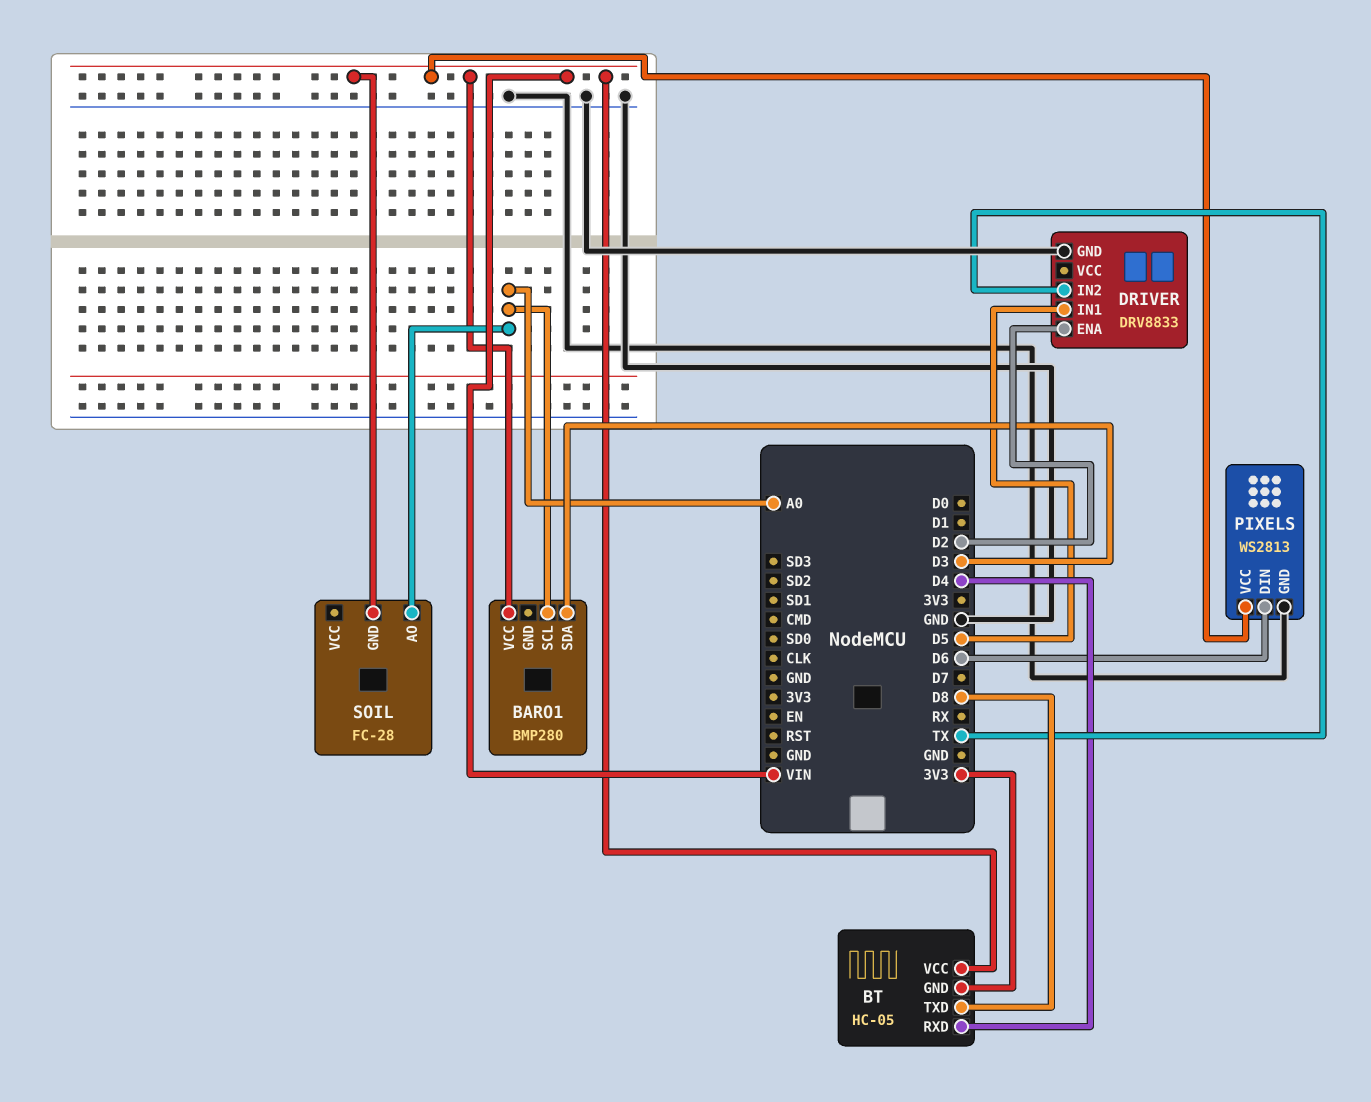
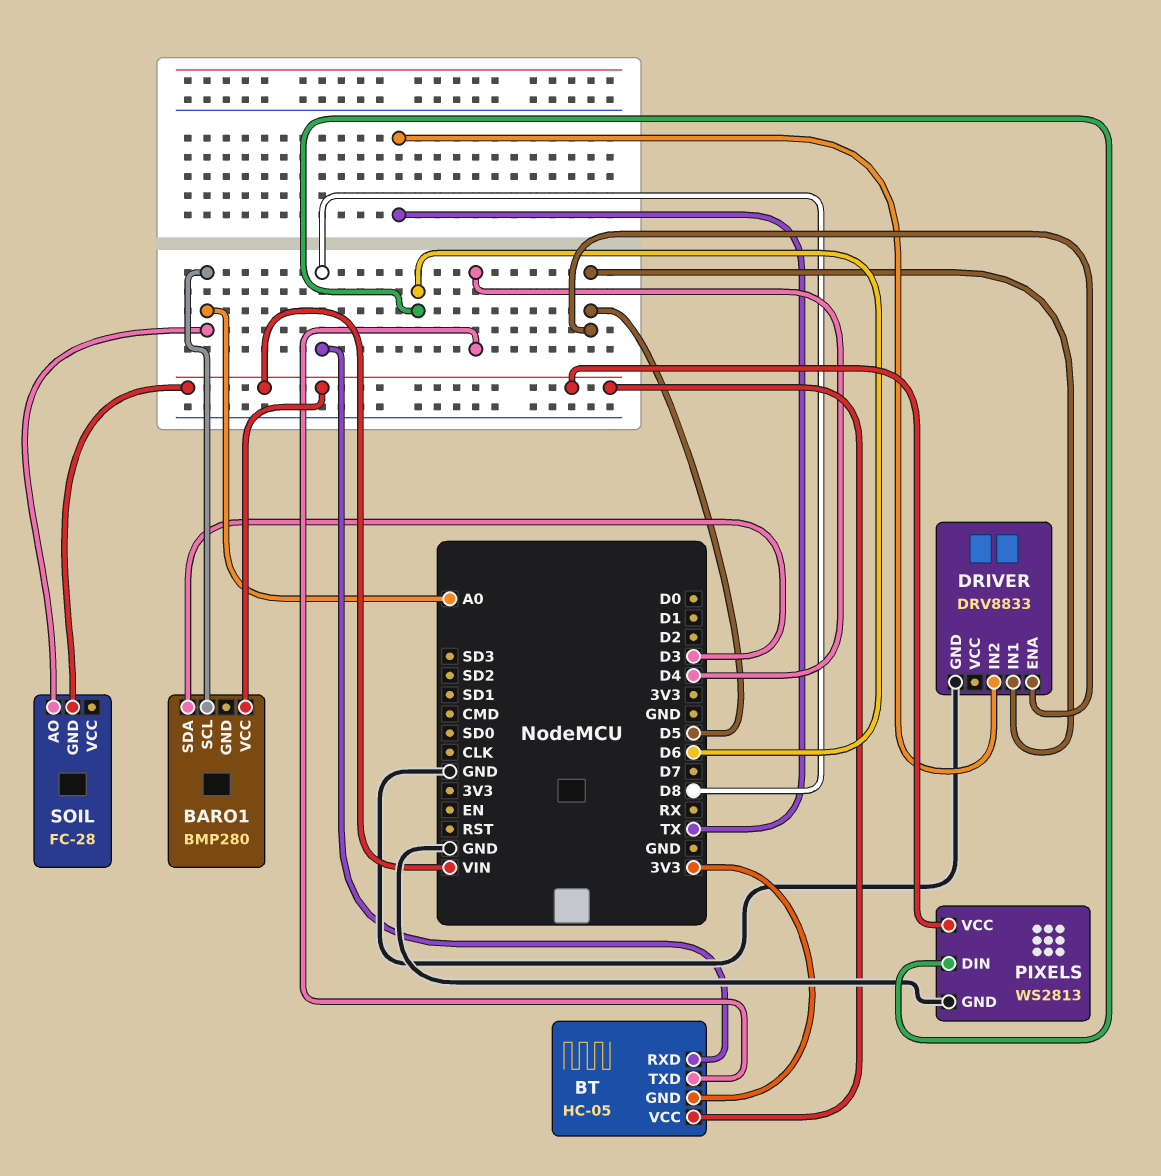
BT pin RXD: D4 -> D8
BT pin TXD: D8 -> D4
DRIVER pin ENA: D2 -> D5

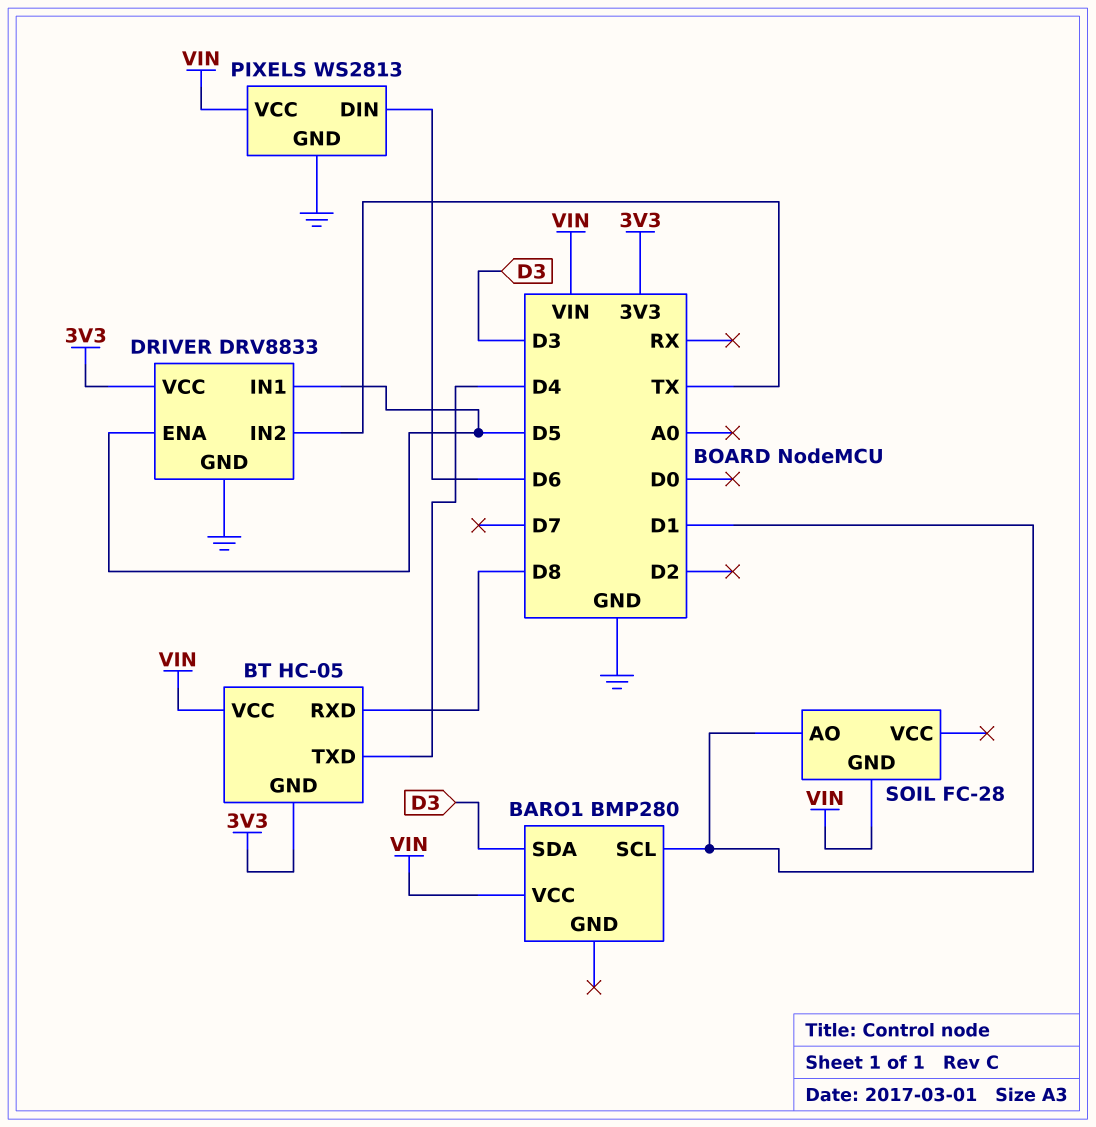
BARO1 pin SCL: A0 -> D1
DRIVER pin VCC: none -> 3V3
SOIL pin AO: A0 -> D1

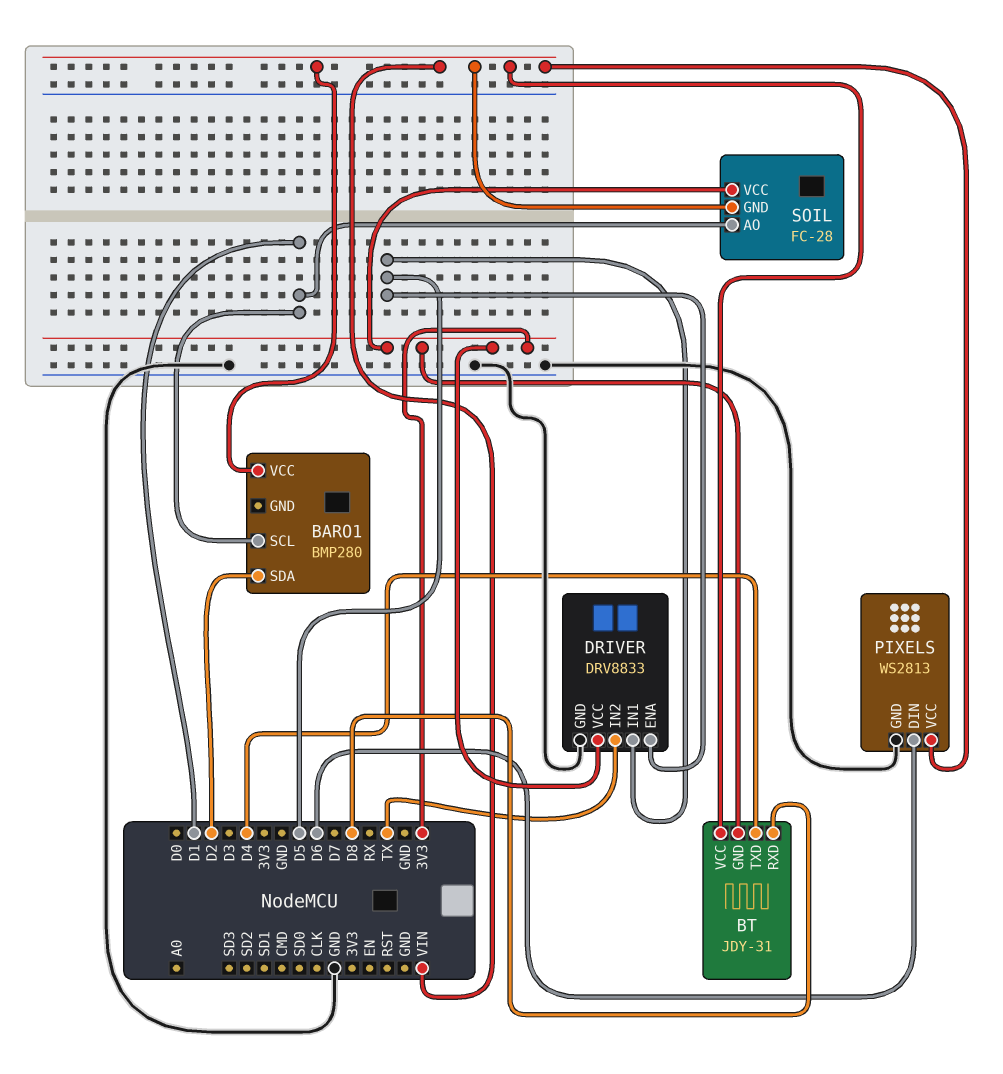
BARO1 pin SDA: D3 -> D2
BT: HC-05 -> JDY-31
SOIL pin VCC: none -> 3V3

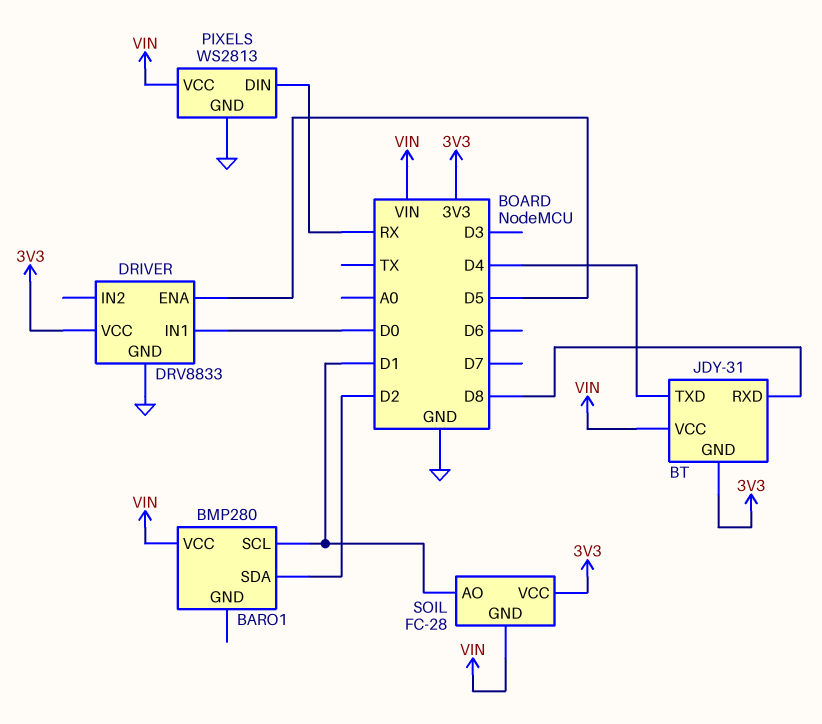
DRIVER pin IN1: D5 -> D0
DRIVER pin IN2: TX -> none
PIXELS pin DIN: D6 -> RX

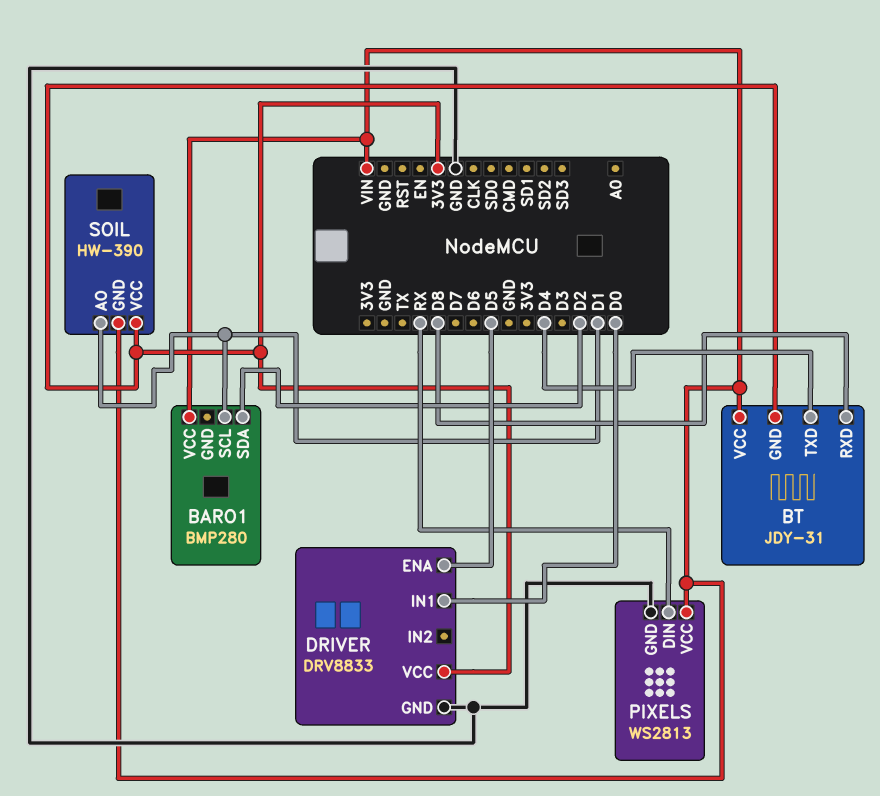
SOIL: FC-28 -> HW-390

